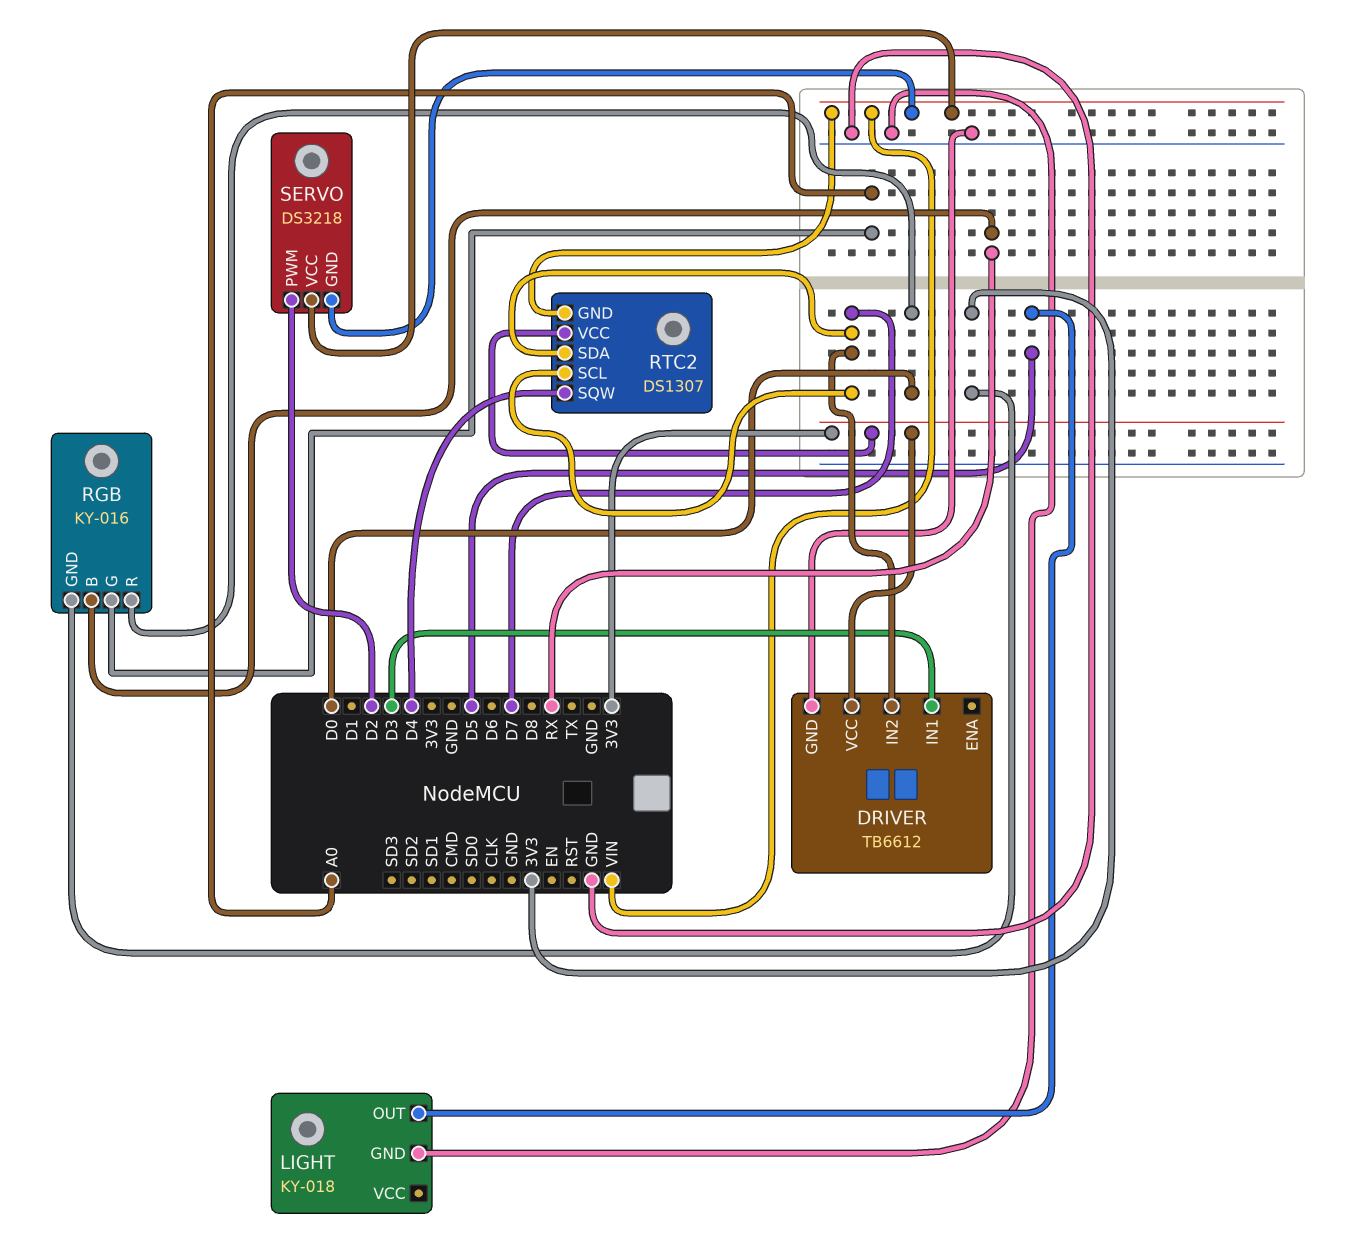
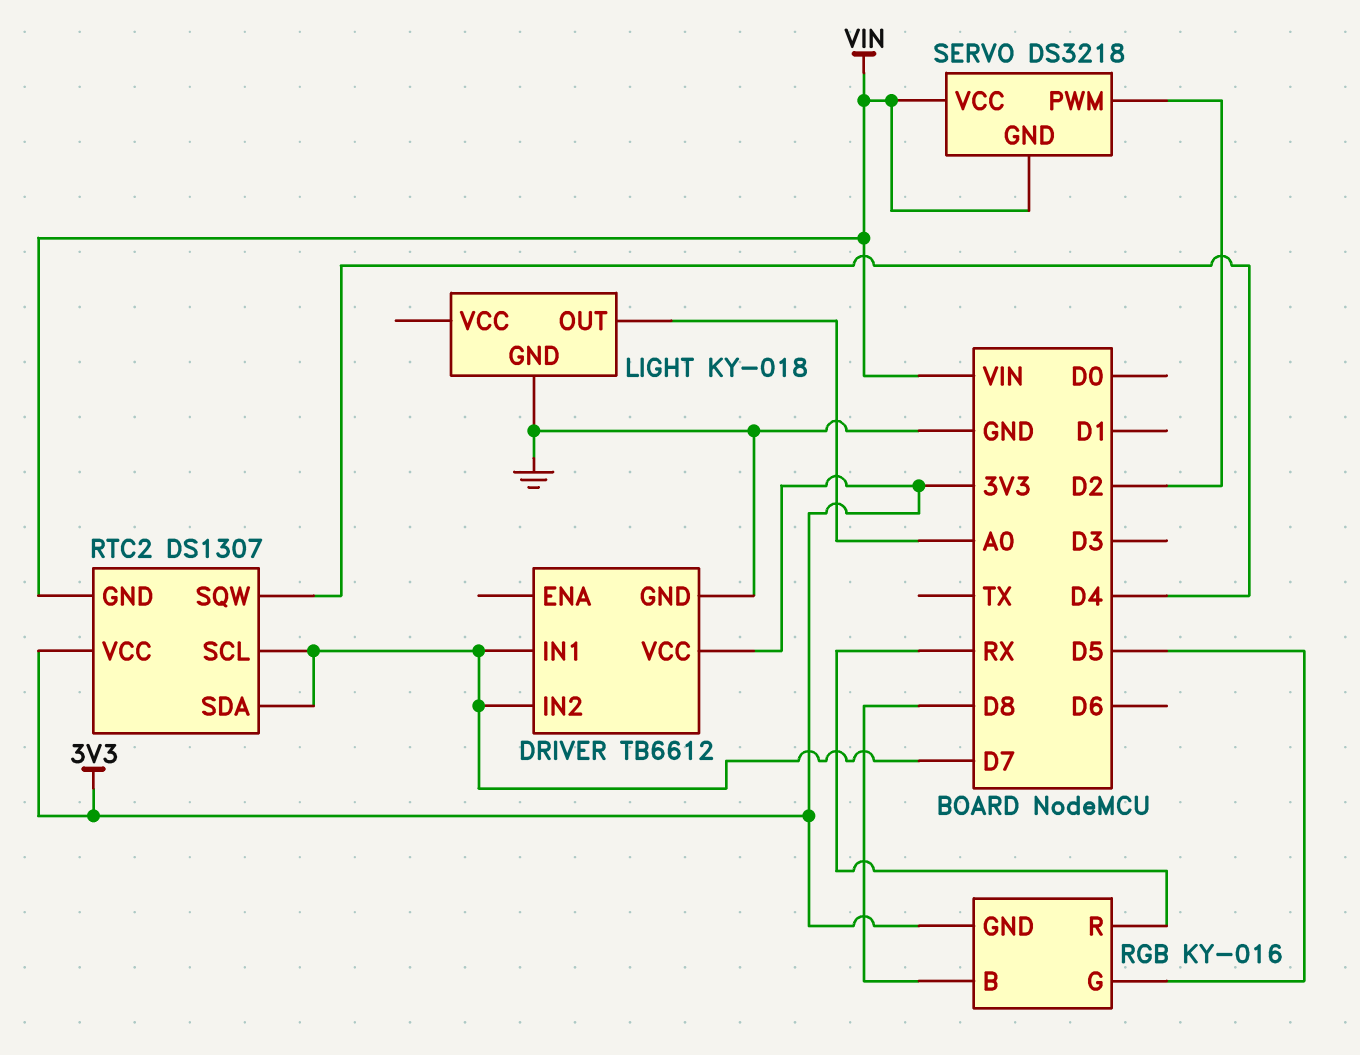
DRIVER pin IN1: D3 -> D7
LIGHT pin OUT: D5 -> A0
RGB pin B: RX -> D8
RGB pin G: A0 -> D5
RGB pin R: D0 -> RX

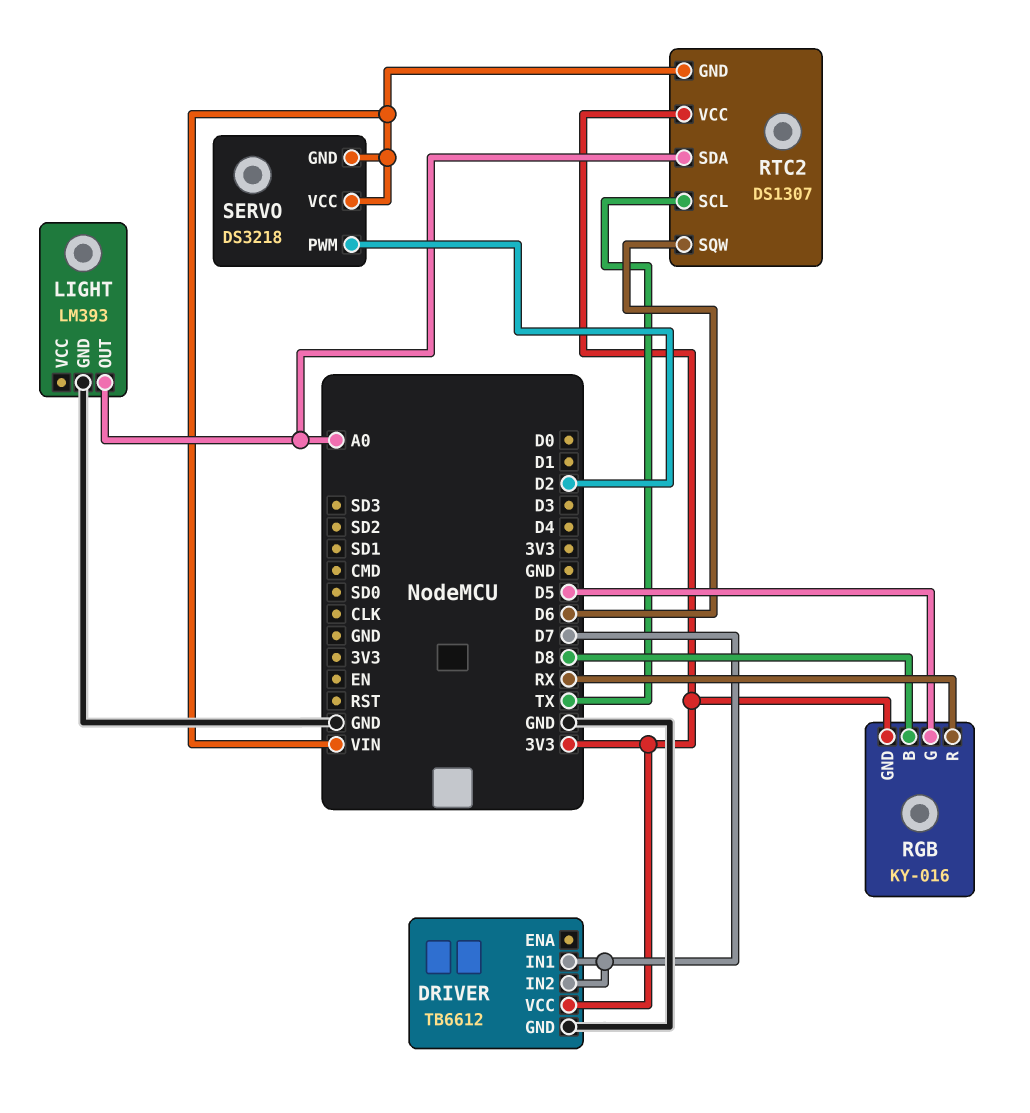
LIGHT: KY-018 -> LM393
RTC2 pin SCL: D7 -> TX
RTC2 pin SDA: D7 -> A0
RTC2 pin SQW: D4 -> D6

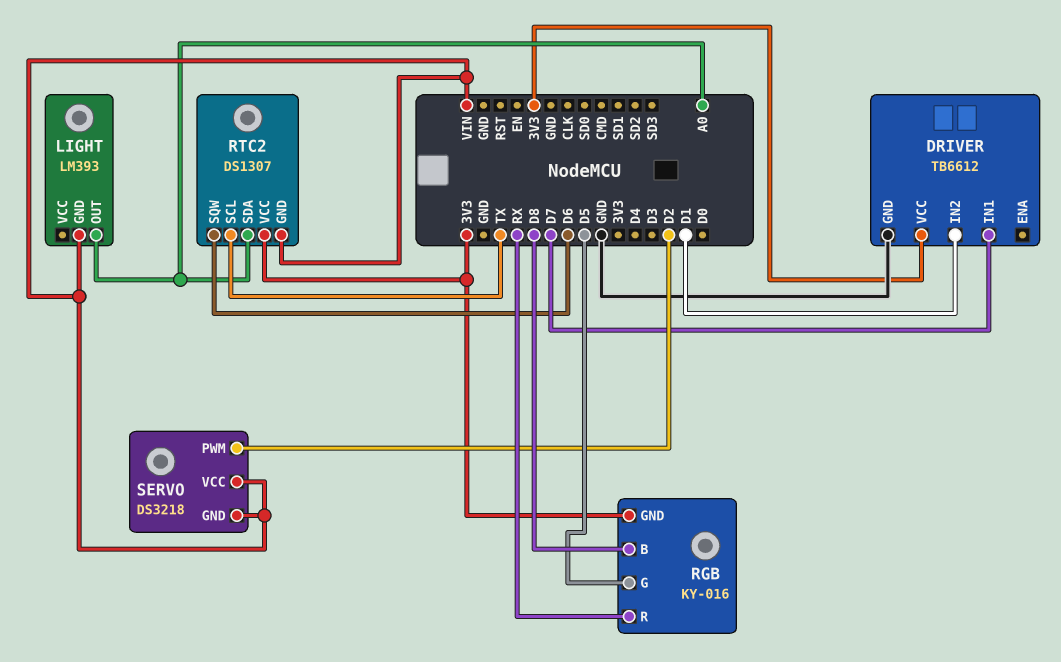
DRIVER pin IN2: D7 -> D1
LIGHT pin GND: GND -> VIN

